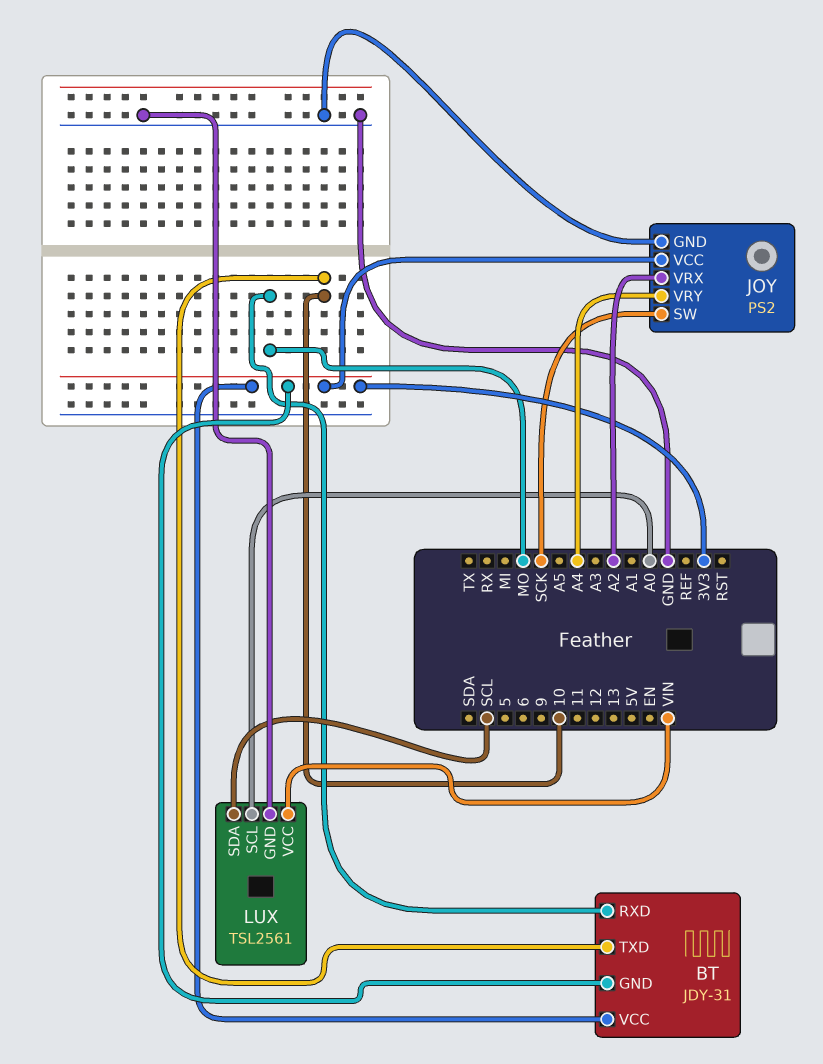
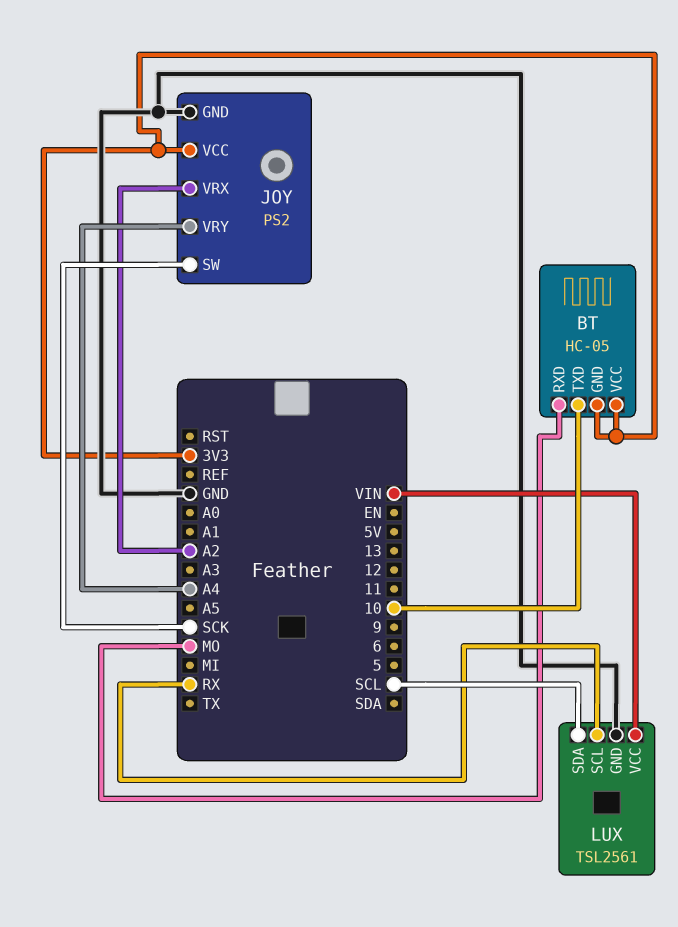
BT: JDY-31 -> HC-05
LUX pin SCL: A0 -> RX

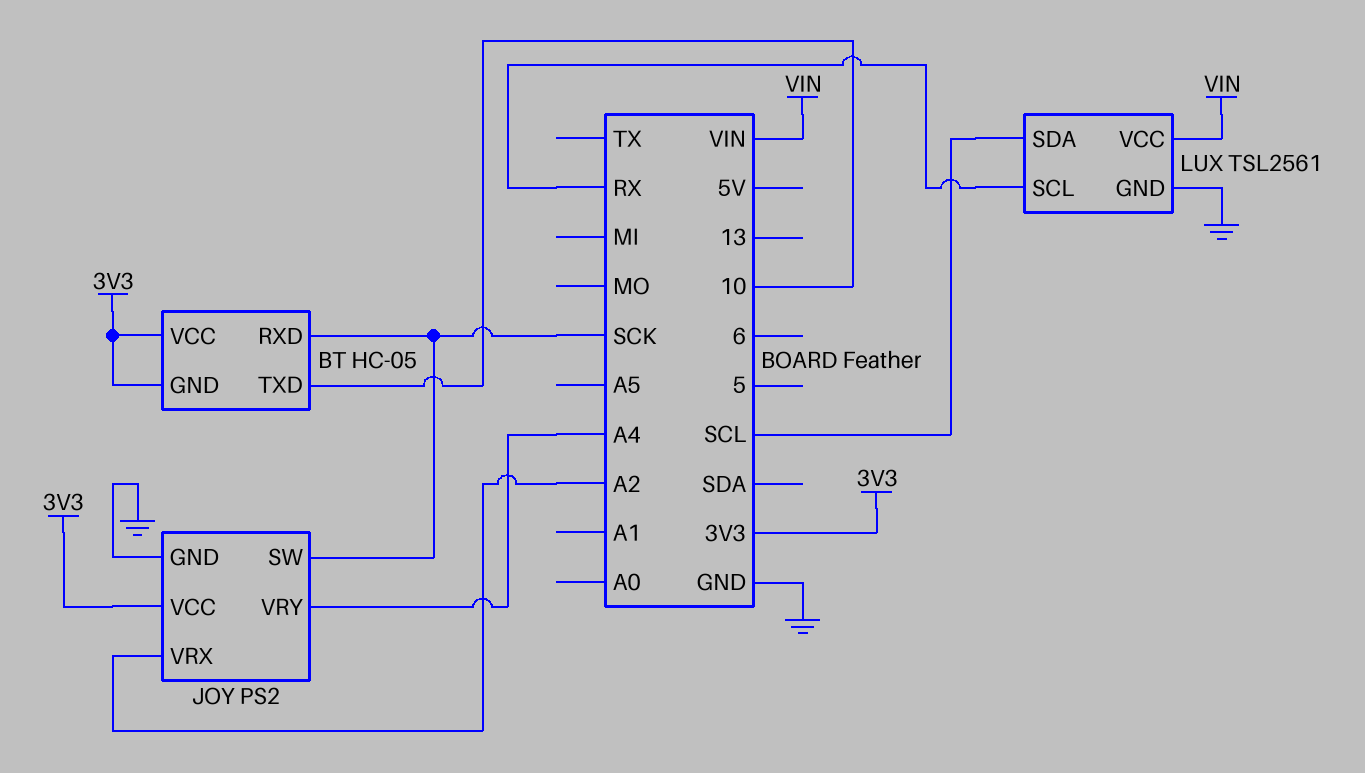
BT pin RXD: MO -> SCK

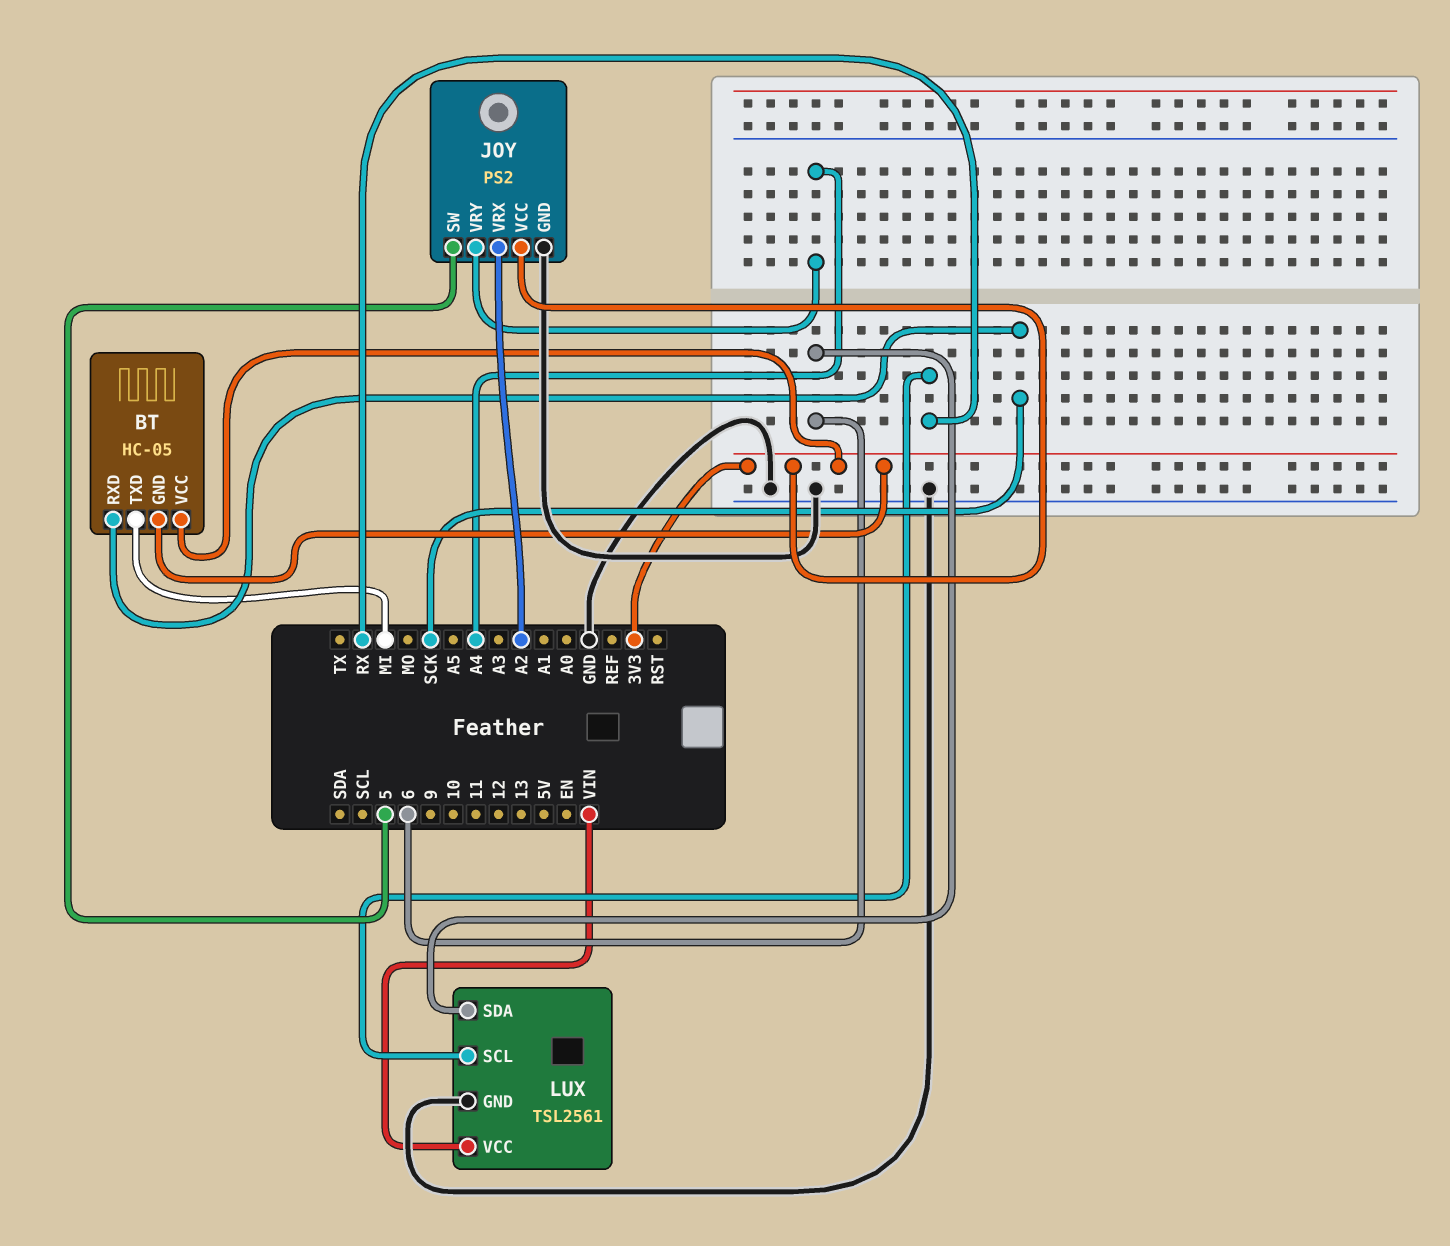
BT pin TXD: 10 -> MI
JOY pin SW: SCK -> 5
LUX pin SDA: SCL -> 6

